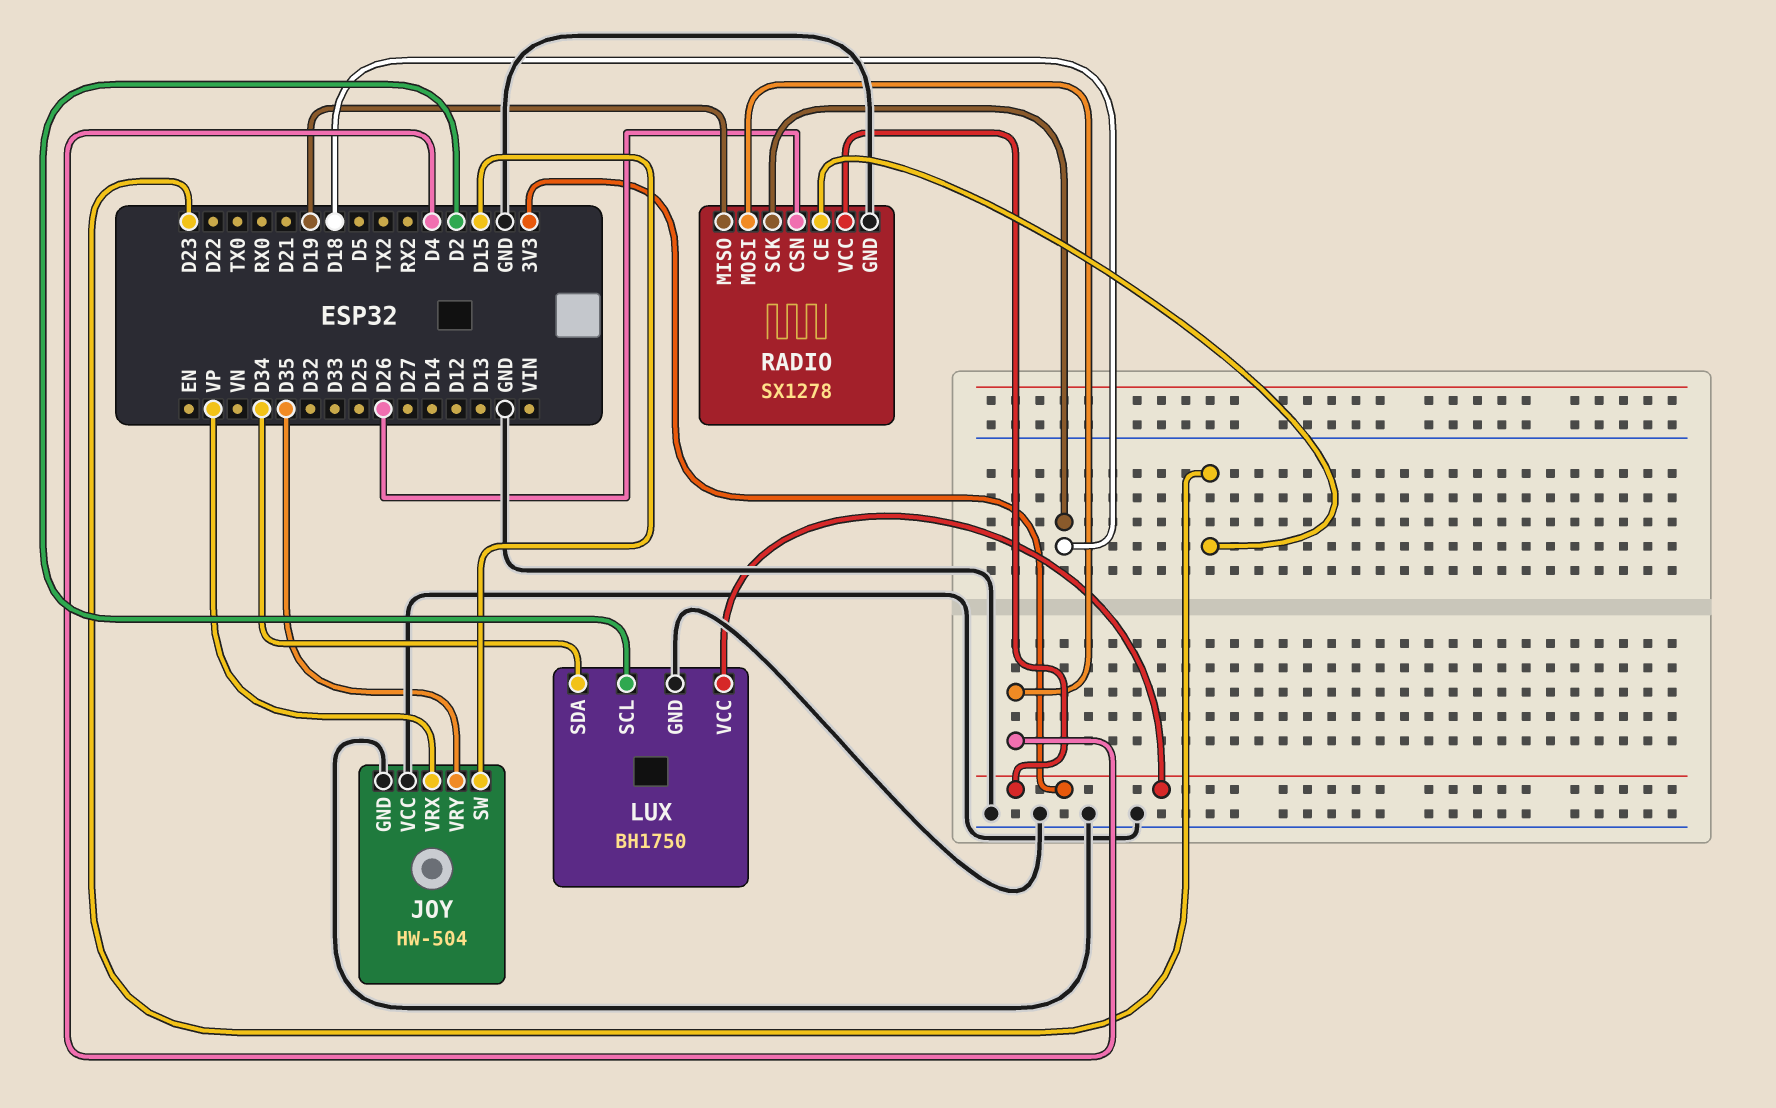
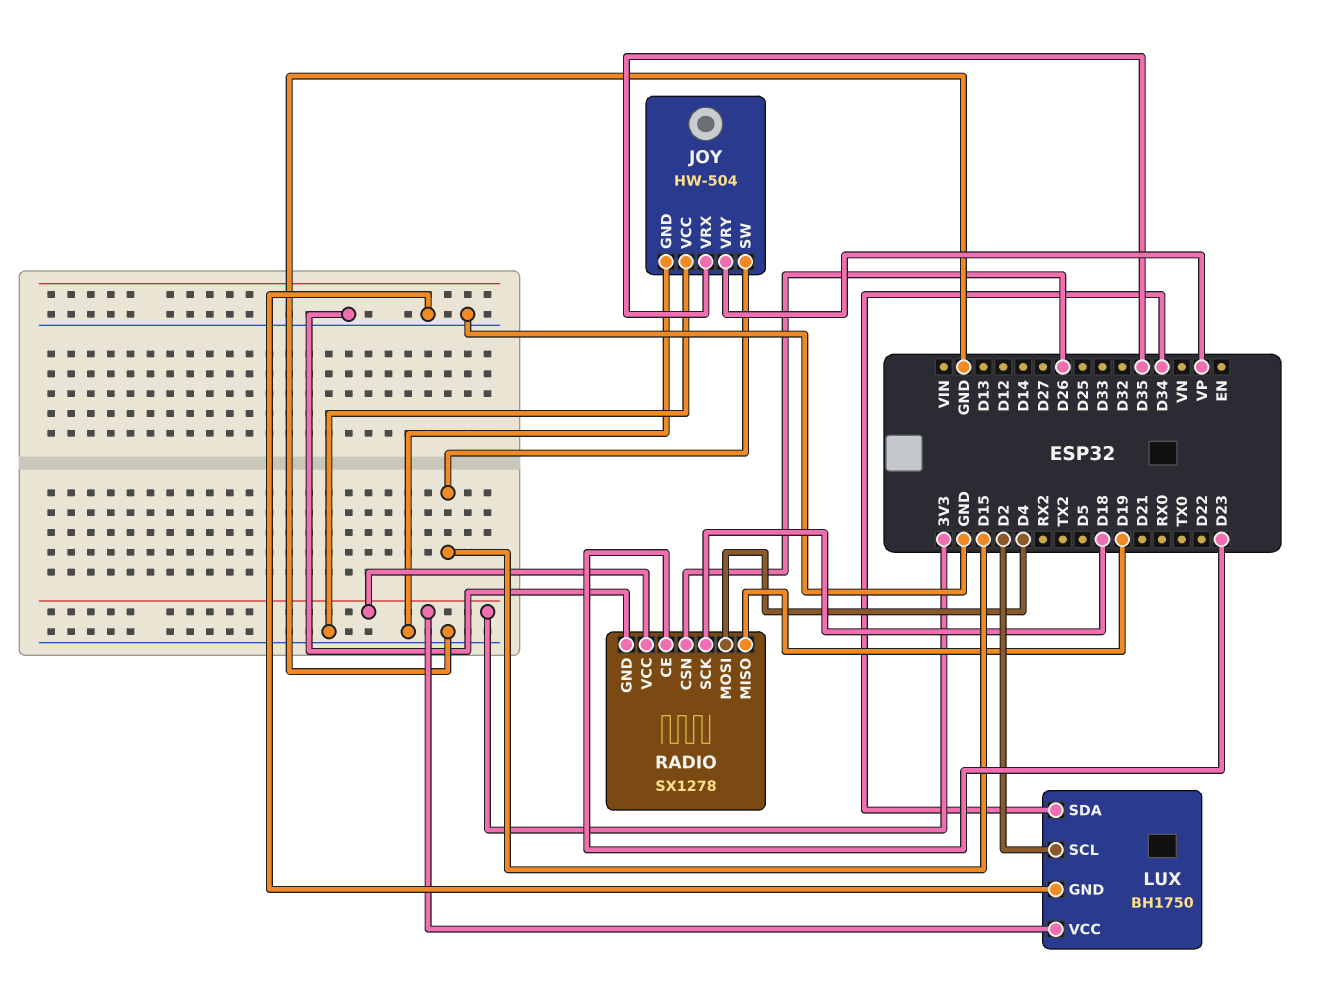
JOY pin VRX: VP -> D35
JOY pin VRY: D35 -> VP

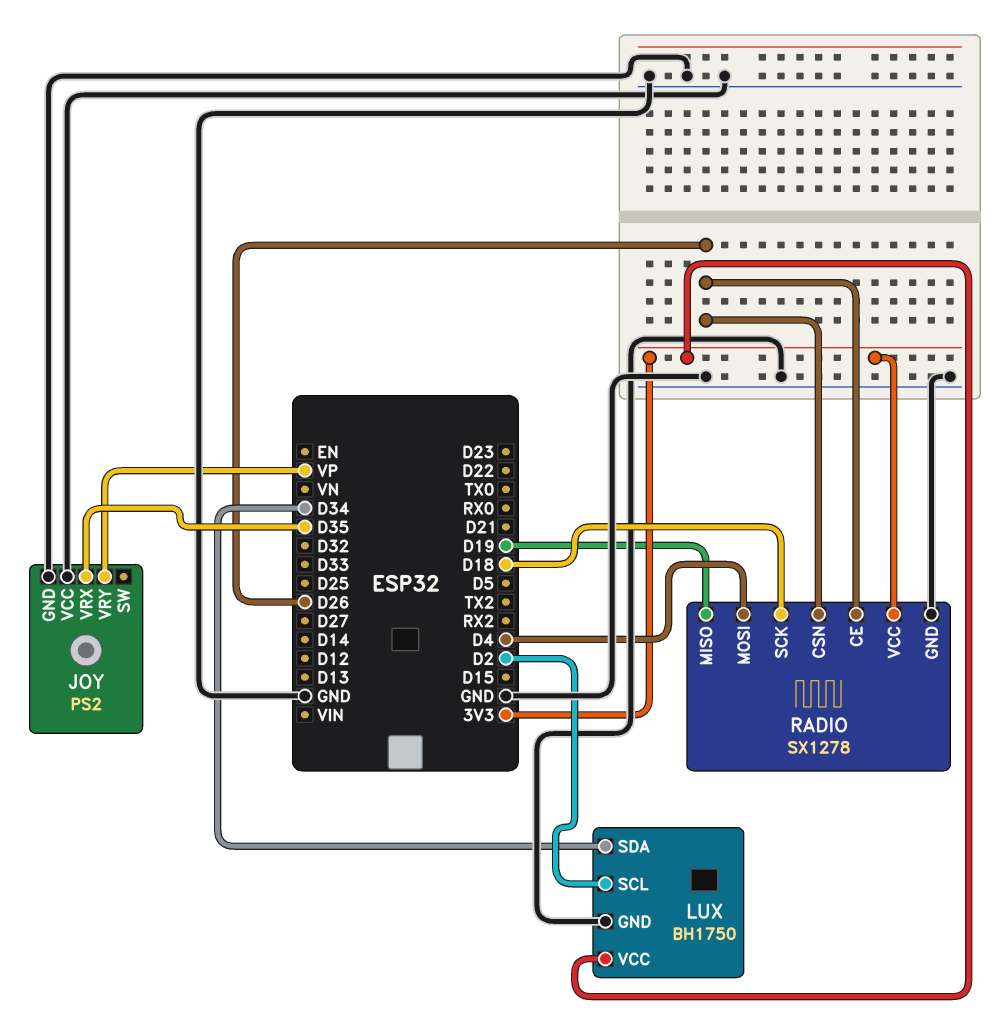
JOY: HW-504 -> PS2
JOY pin SW: D15 -> none
RADIO pin CE: D23 -> D26

